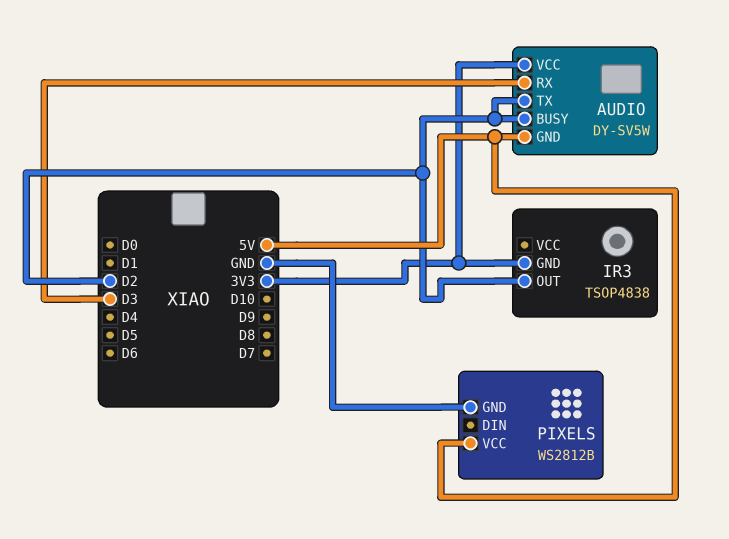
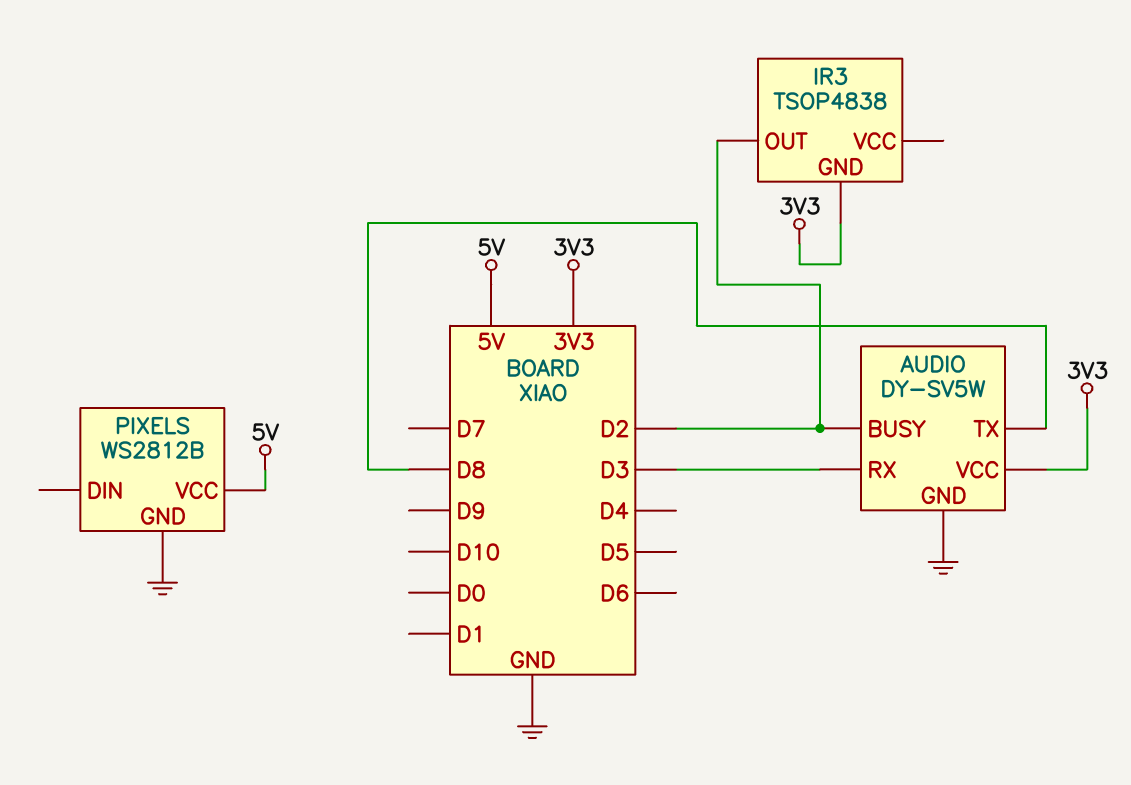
AUDIO pin GND: 5V -> GND
AUDIO pin TX: D2 -> D8

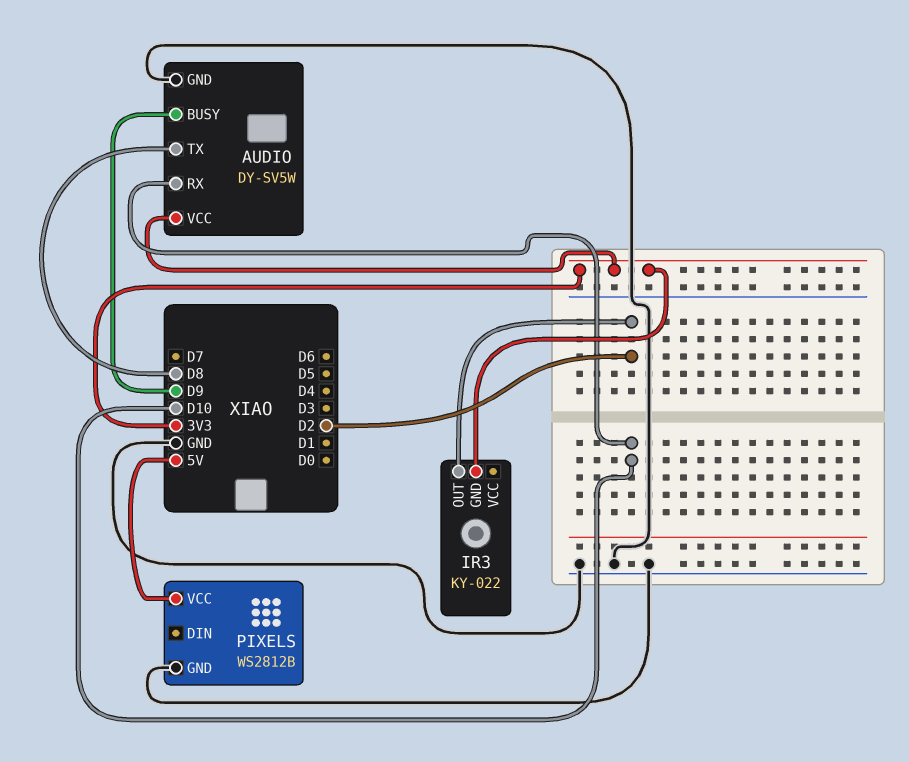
AUDIO pin BUSY: D2 -> D9
AUDIO pin RX: D3 -> D10
IR3: TSOP4838 -> KY-022

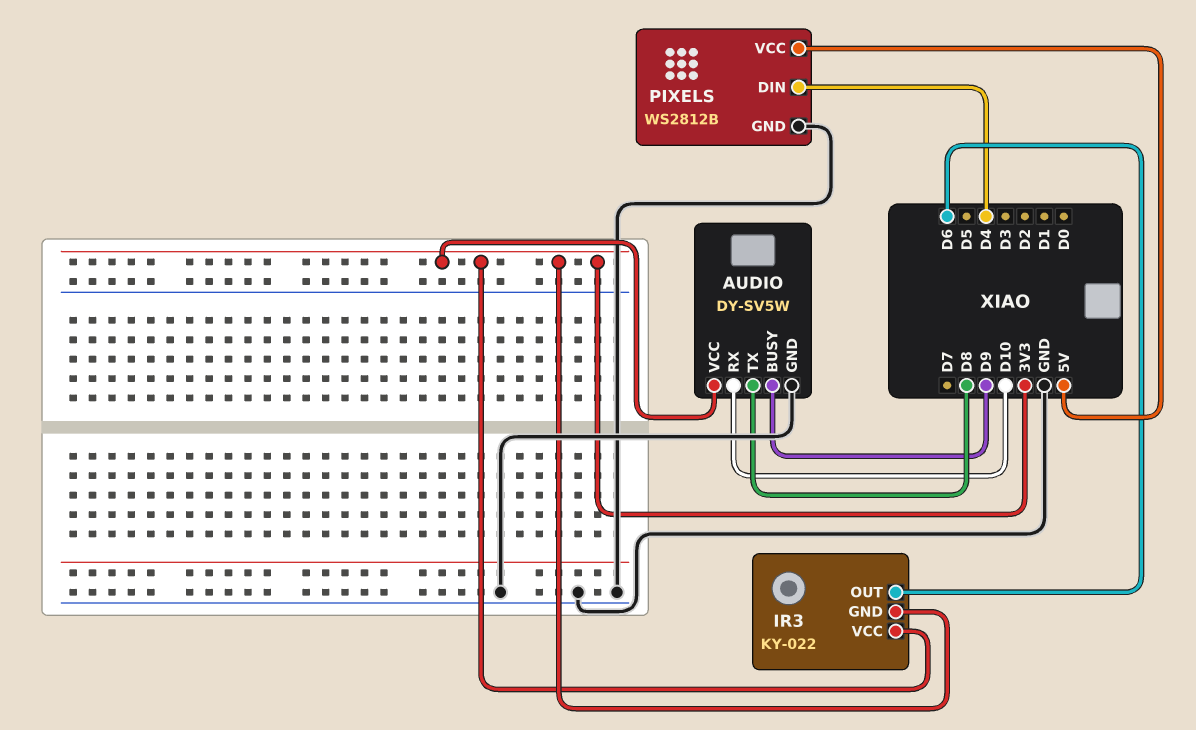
IR3 pin OUT: D2 -> D6
IR3 pin VCC: none -> 3V3
PIXELS pin DIN: none -> D4

